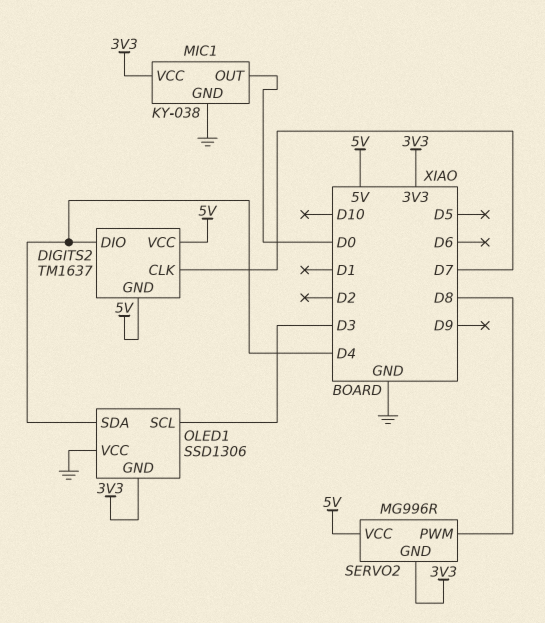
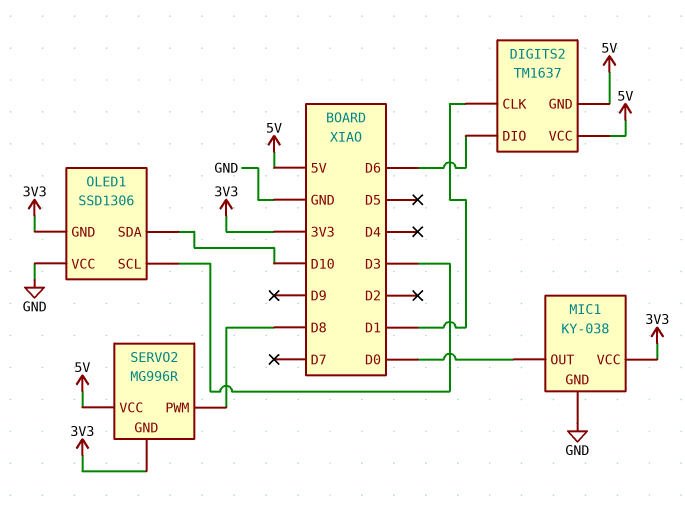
DIGITS2 pin CLK: D7 -> D1
DIGITS2 pin DIO: D4 -> D6
OLED1 pin SDA: D4 -> D10

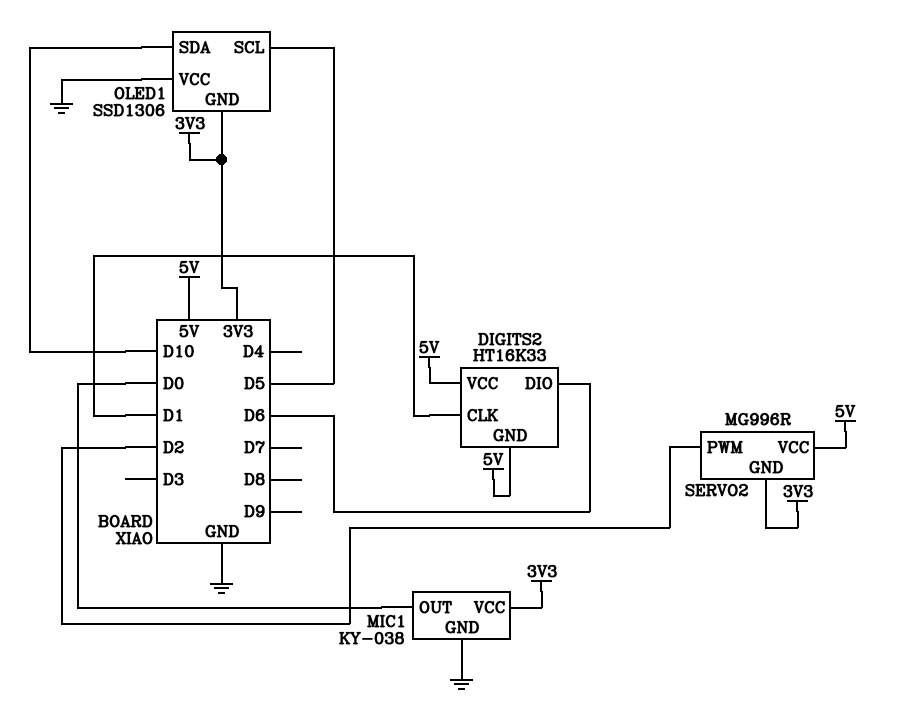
DIGITS2: TM1637 -> HT16K33
OLED1 pin SCL: D3 -> D5
SERVO2 pin PWM: D8 -> D2

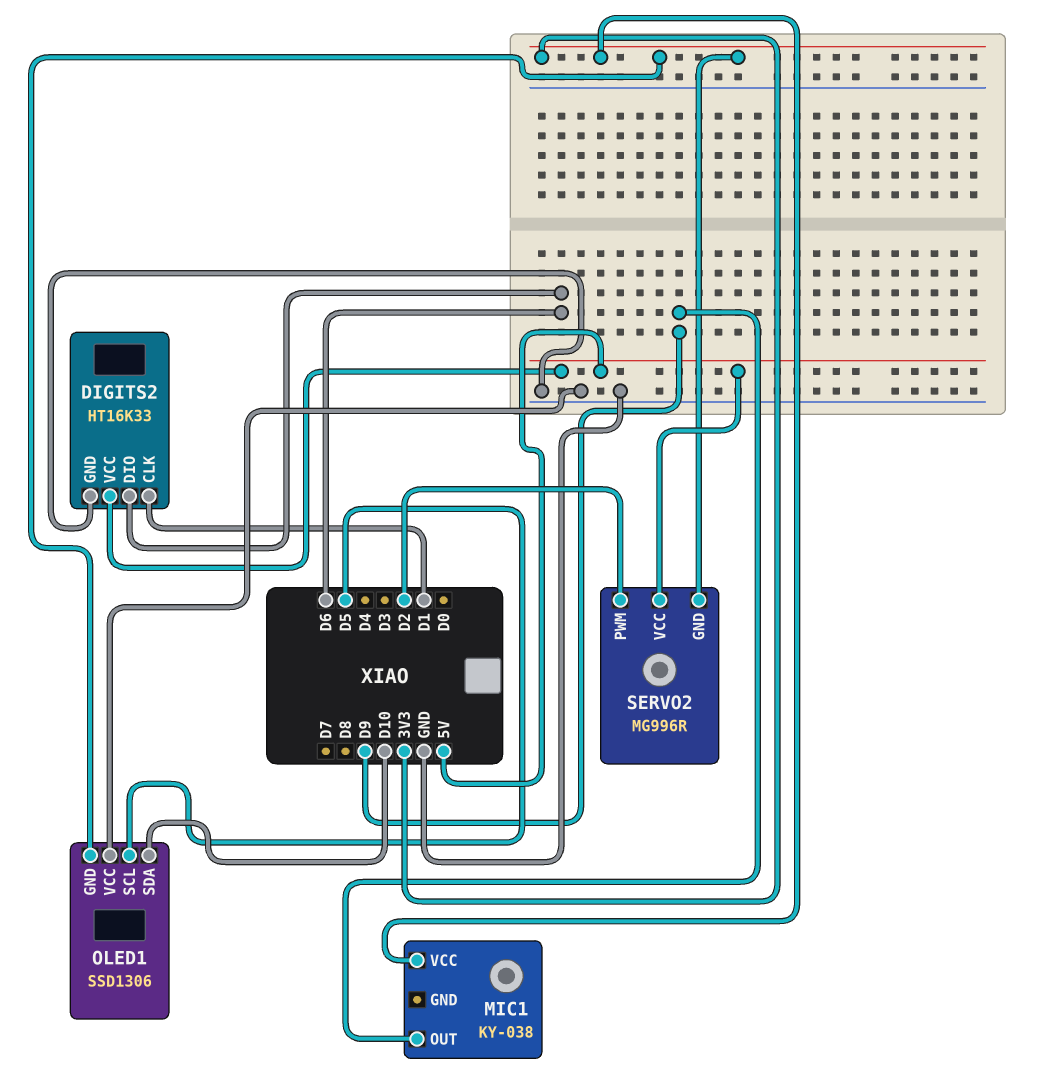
DIGITS2 pin GND: 5V -> GND
MIC1 pin GND: GND -> none
MIC1 pin OUT: D0 -> D9

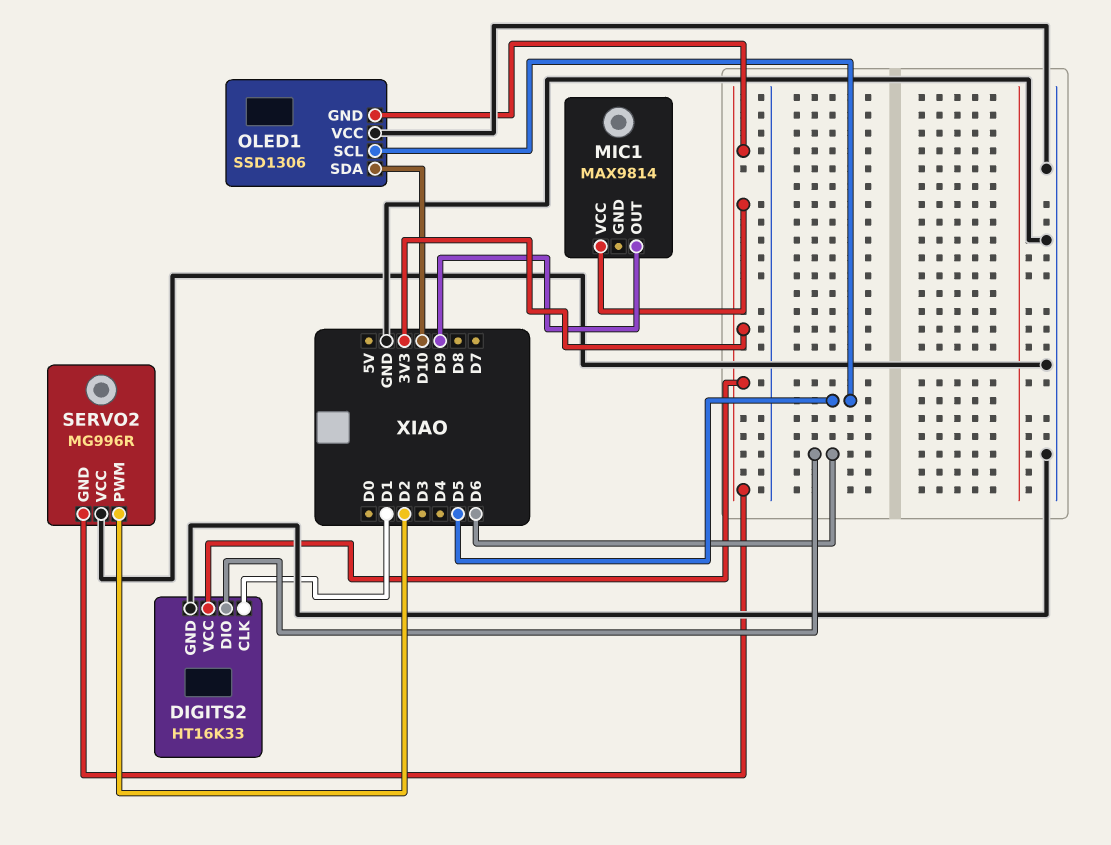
DIGITS2 pin VCC: 5V -> 3V3
MIC1: KY-038 -> MAX9814
SERVO2 pin VCC: 5V -> GND

